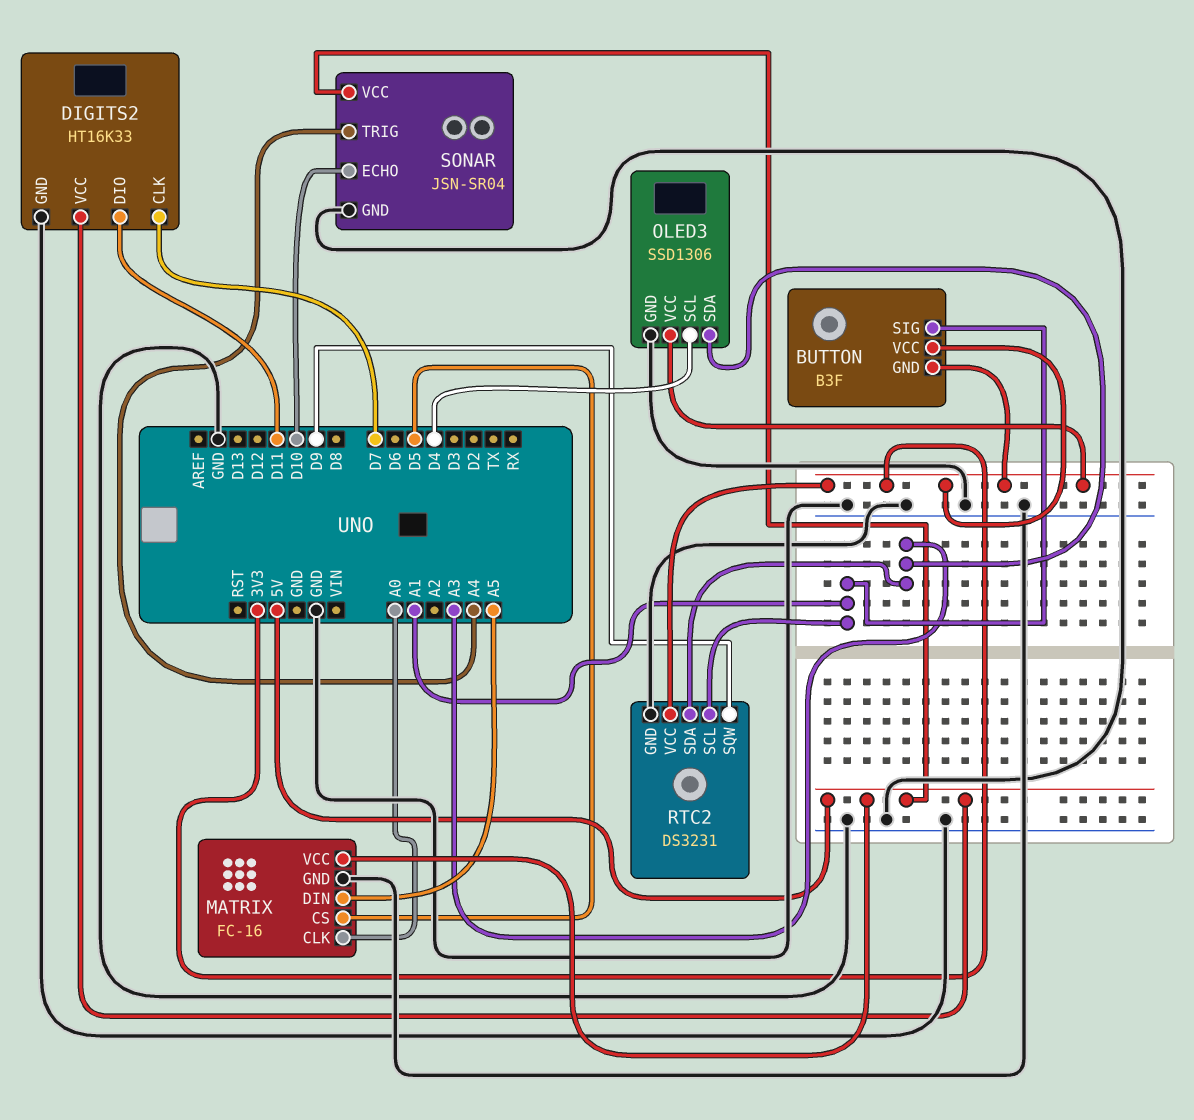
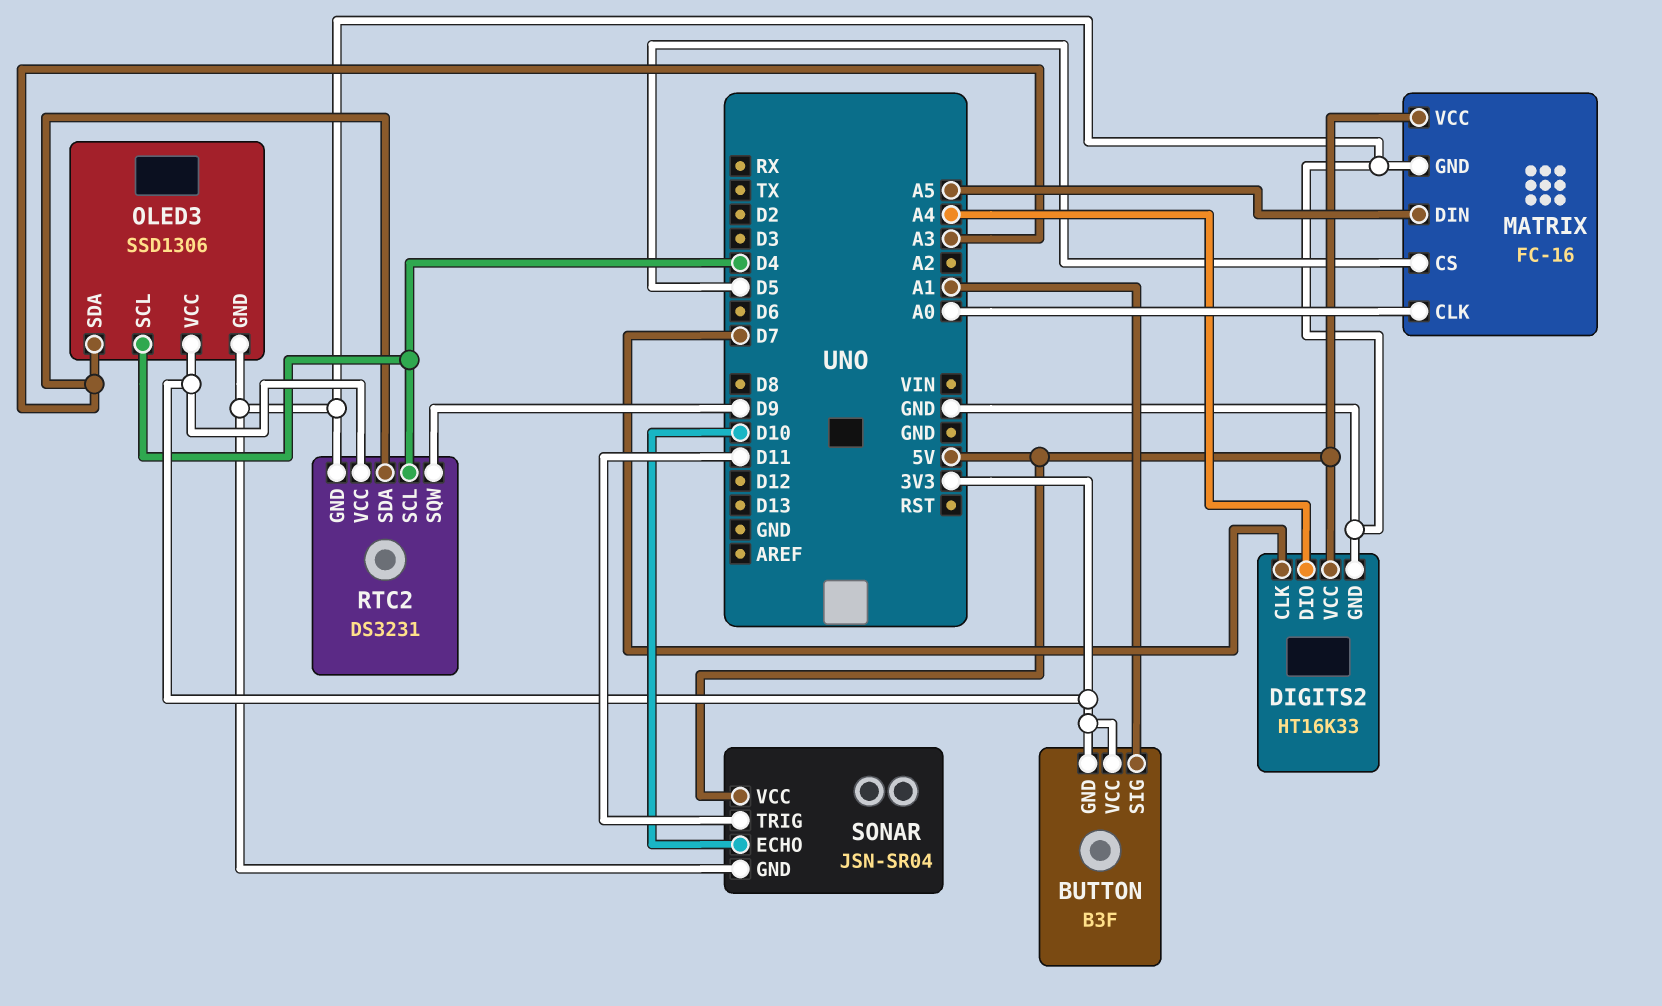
DIGITS2 pin DIO: D11 -> A4
RTC2 pin SCL: A1 -> D4
SONAR pin TRIG: A4 -> D11

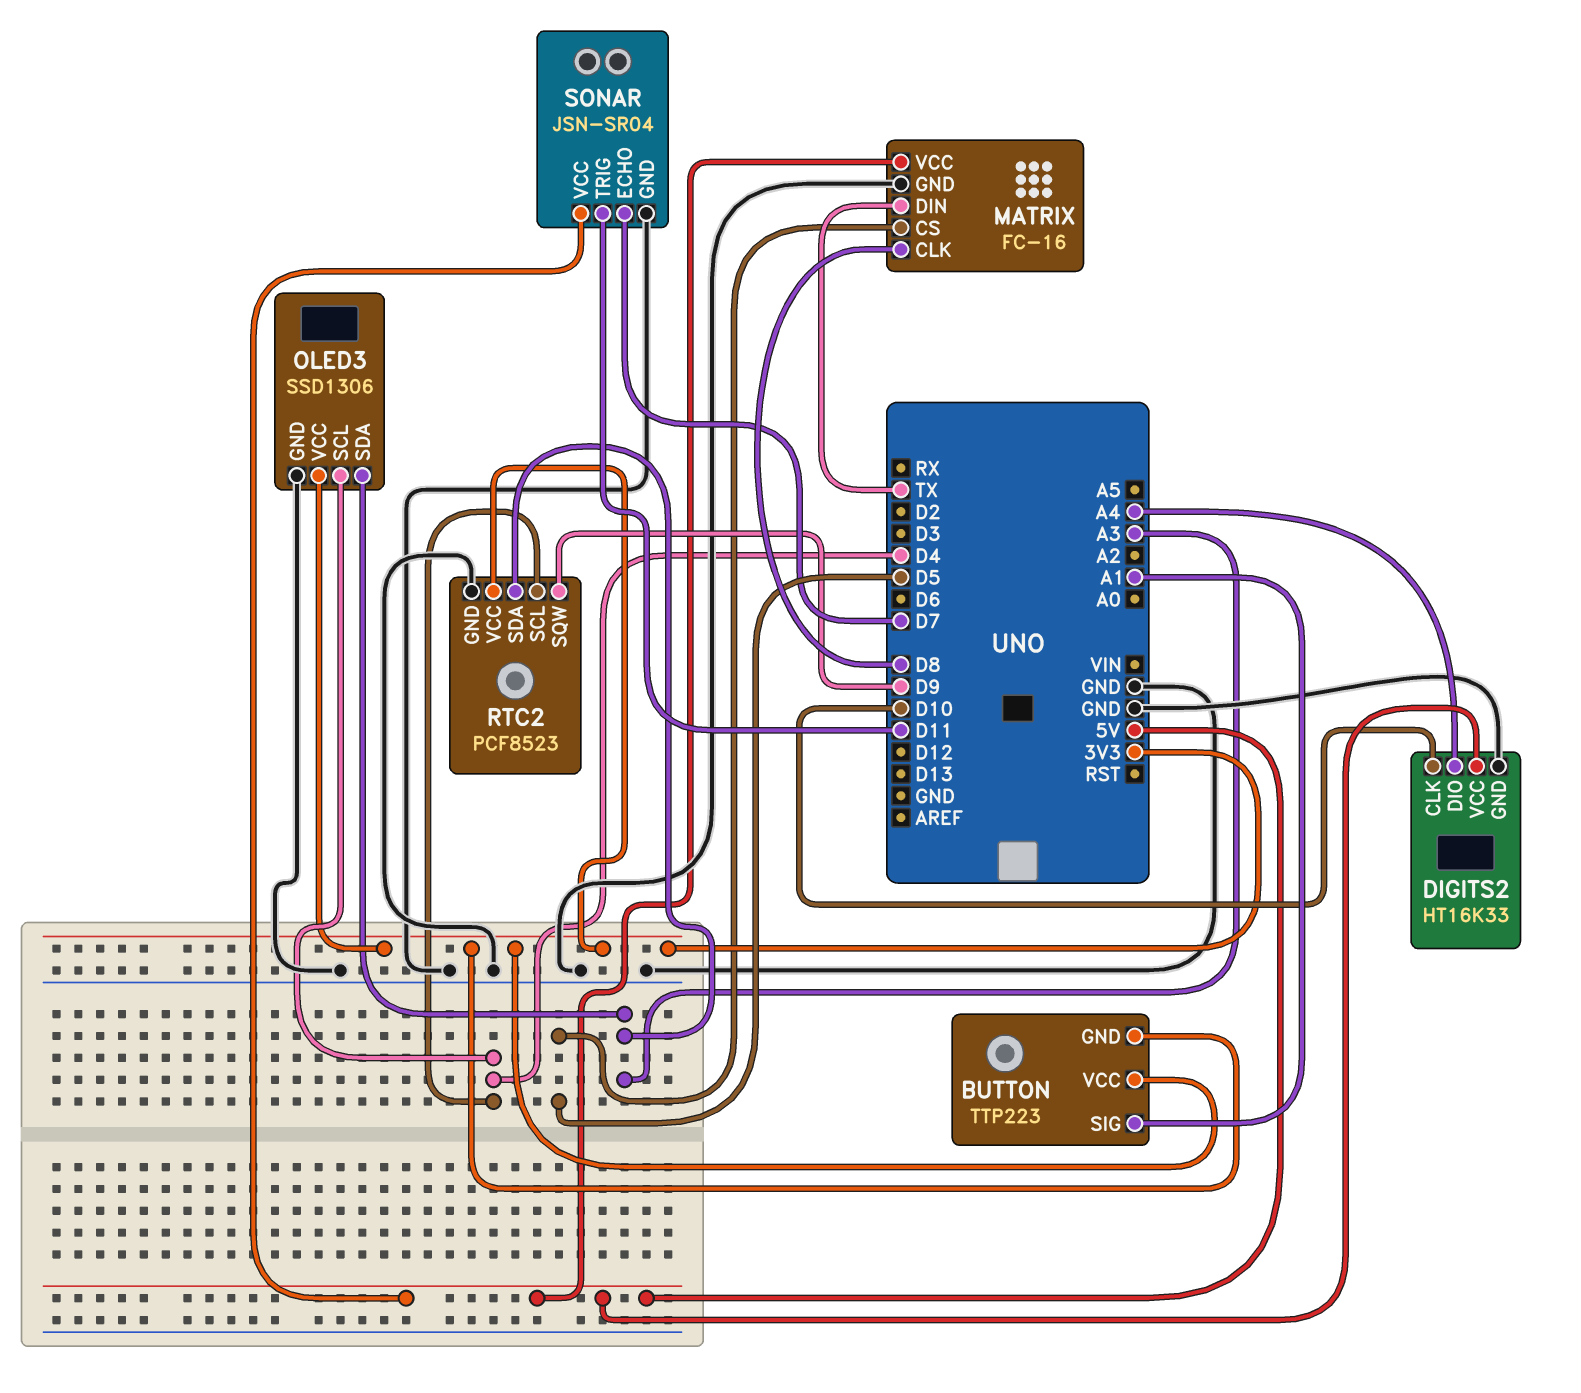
BUTTON: B3F -> TTP223
DIGITS2 pin CLK: D7 -> D10
MATRIX pin CLK: A0 -> D8
MATRIX pin DIN: A5 -> TX
RTC2: DS3231 -> PCF8523
SONAR pin ECHO: D10 -> D7

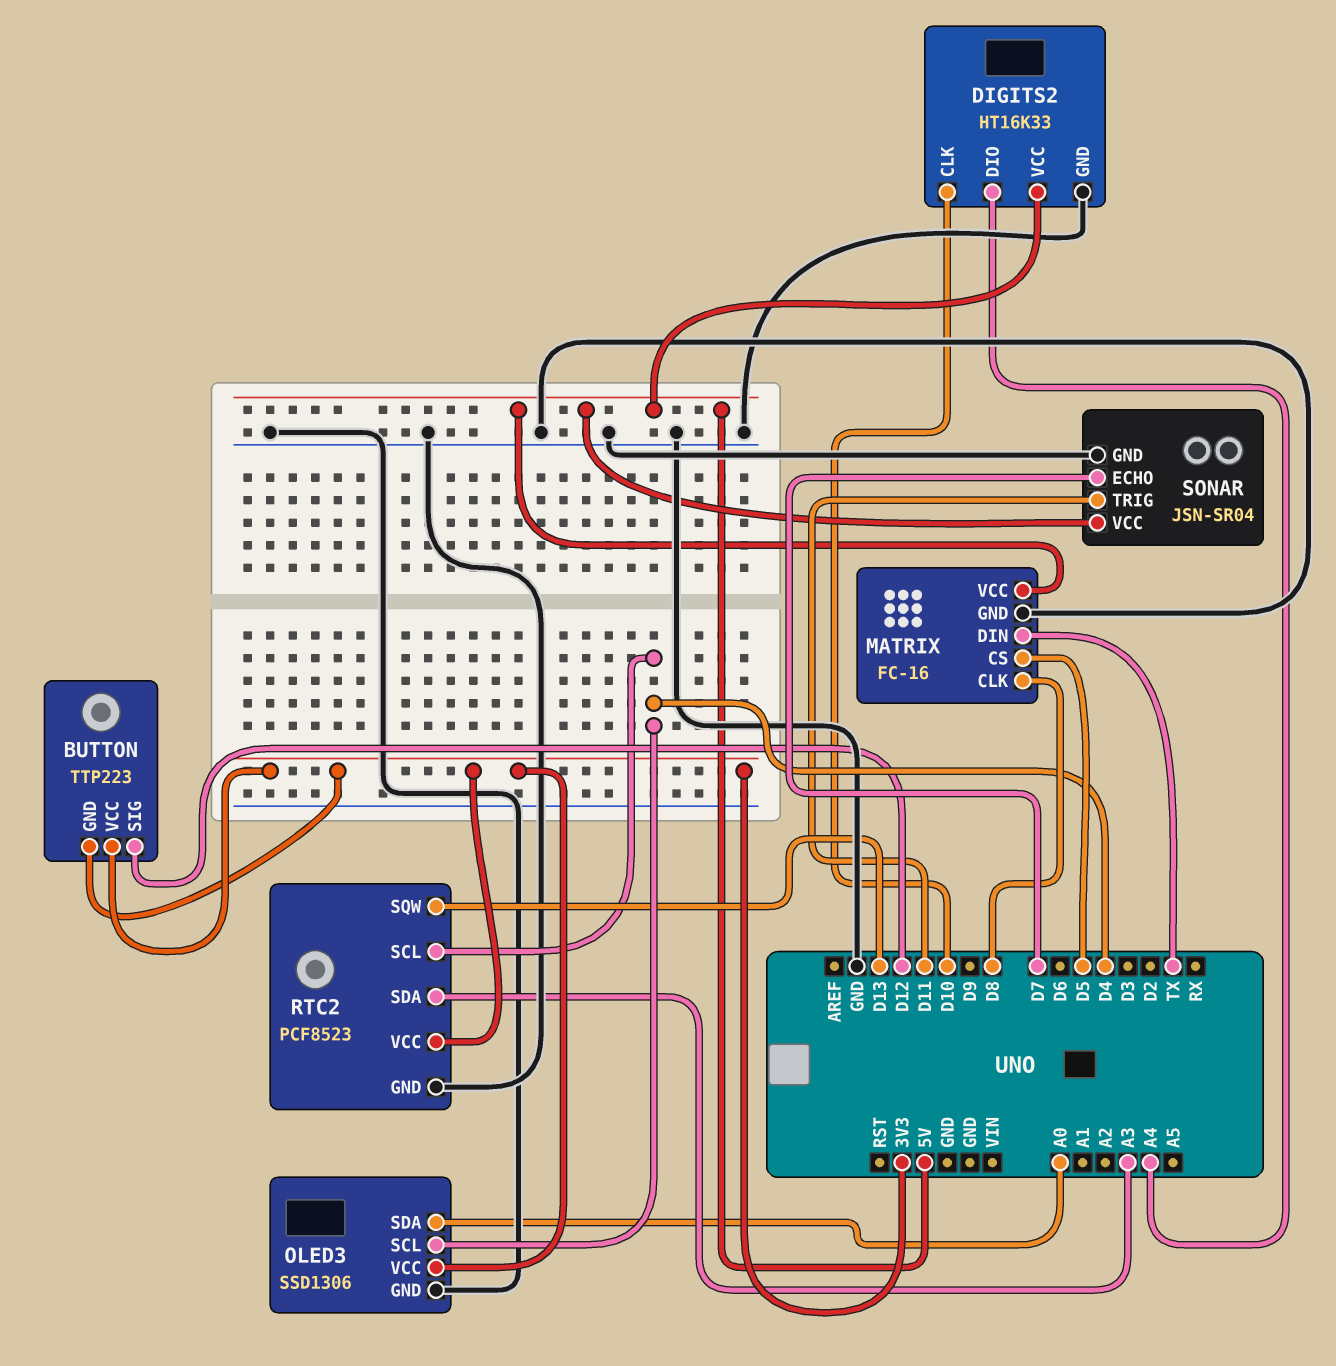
BUTTON pin SIG: A1 -> D12
OLED3 pin SDA: A3 -> A0
RTC2 pin SQW: D9 -> D13

